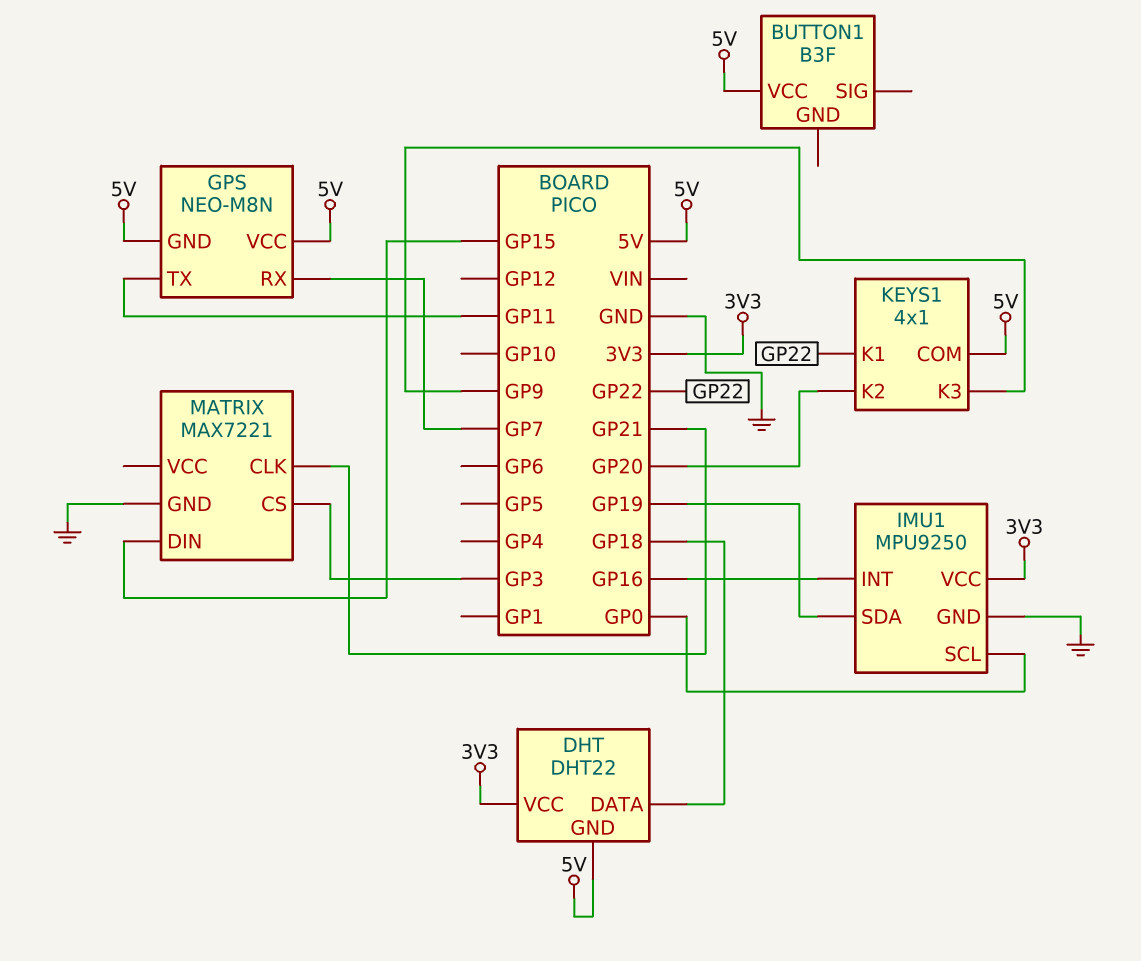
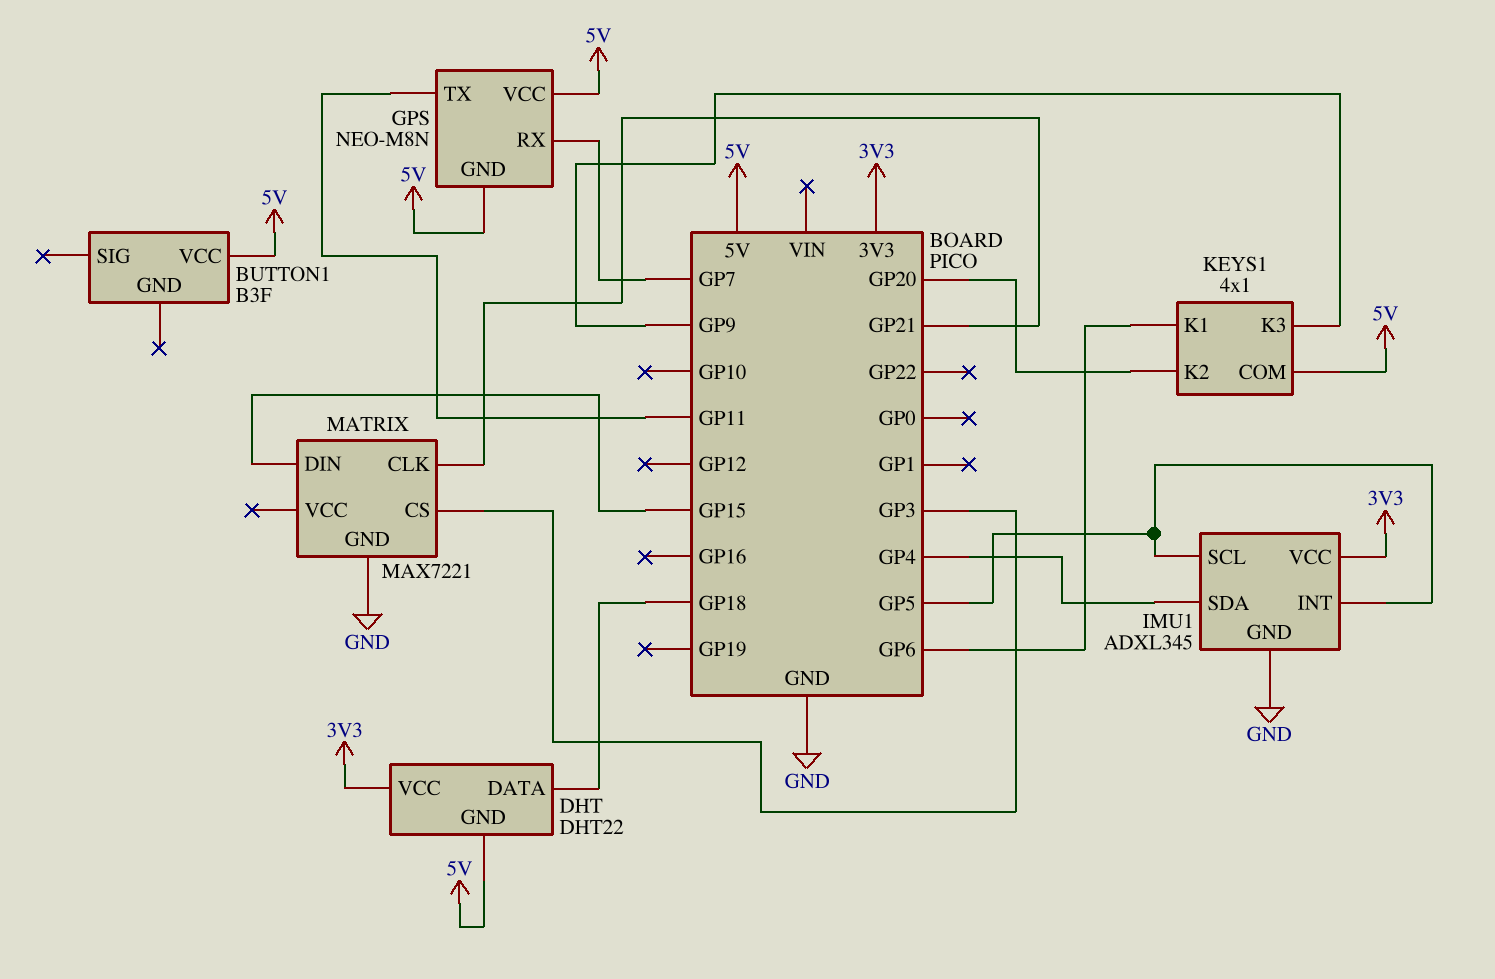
IMU1: MPU9250 -> ADXL345
IMU1 pin INT: GP16 -> GP5
IMU1 pin SCL: GP0 -> GP5
IMU1 pin SDA: GP19 -> GP4
KEYS1 pin K1: GP22 -> GP6

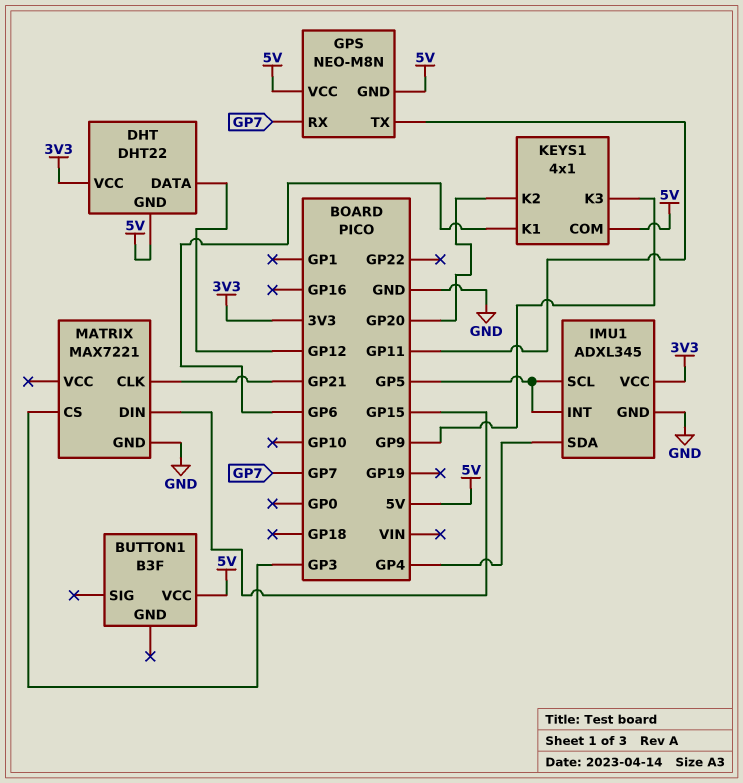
DHT pin DATA: GP18 -> GP12

